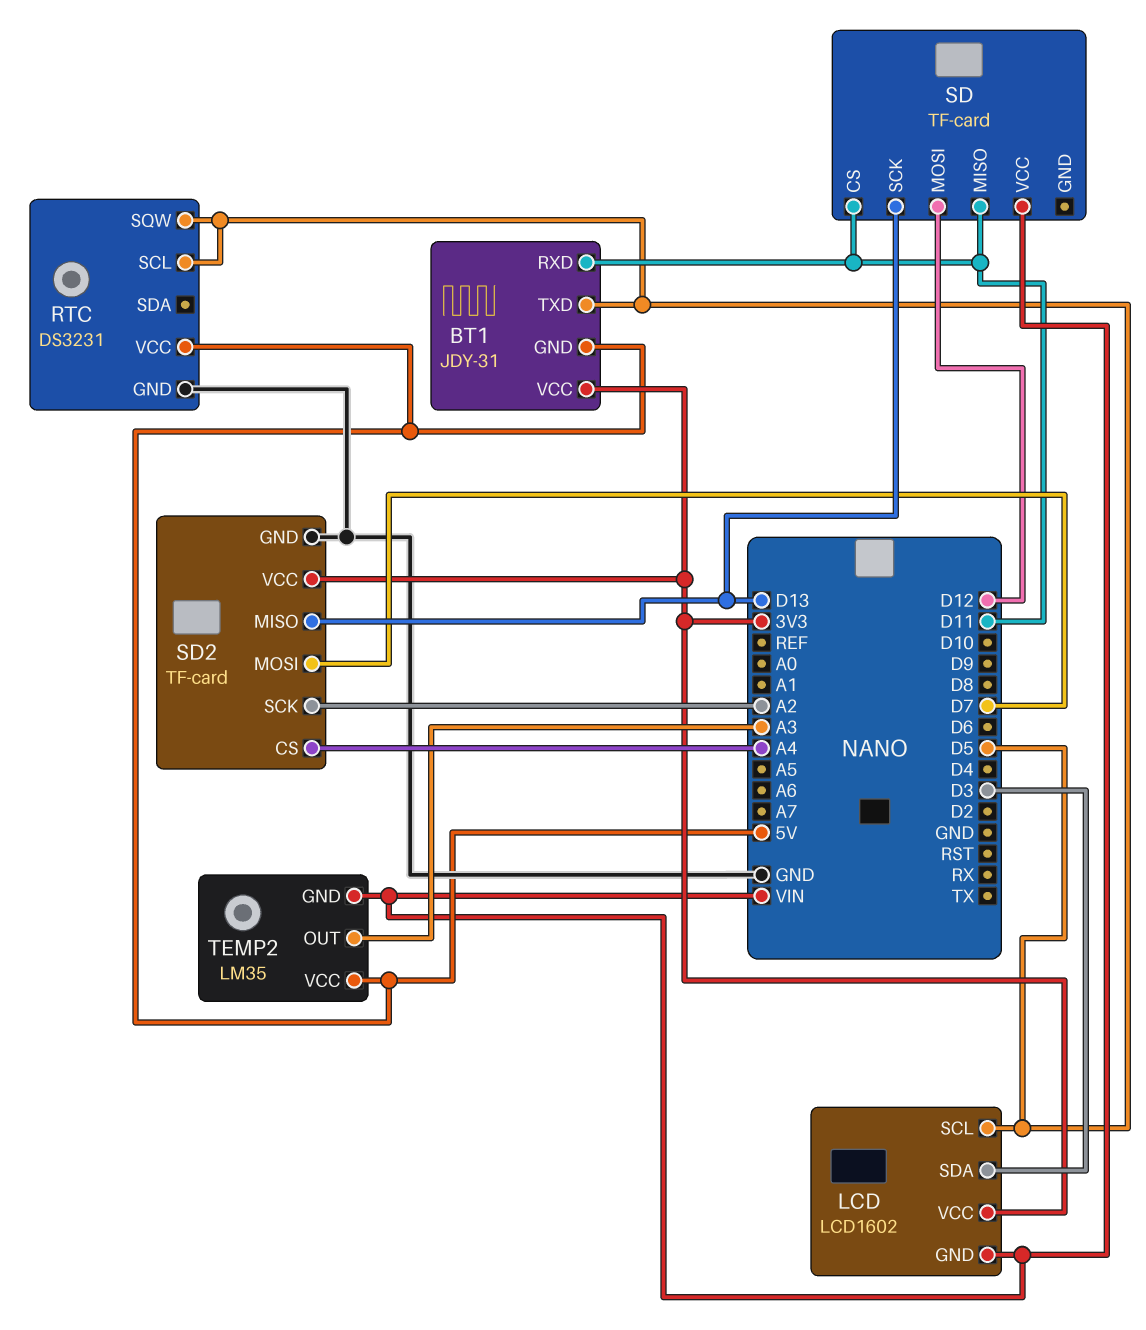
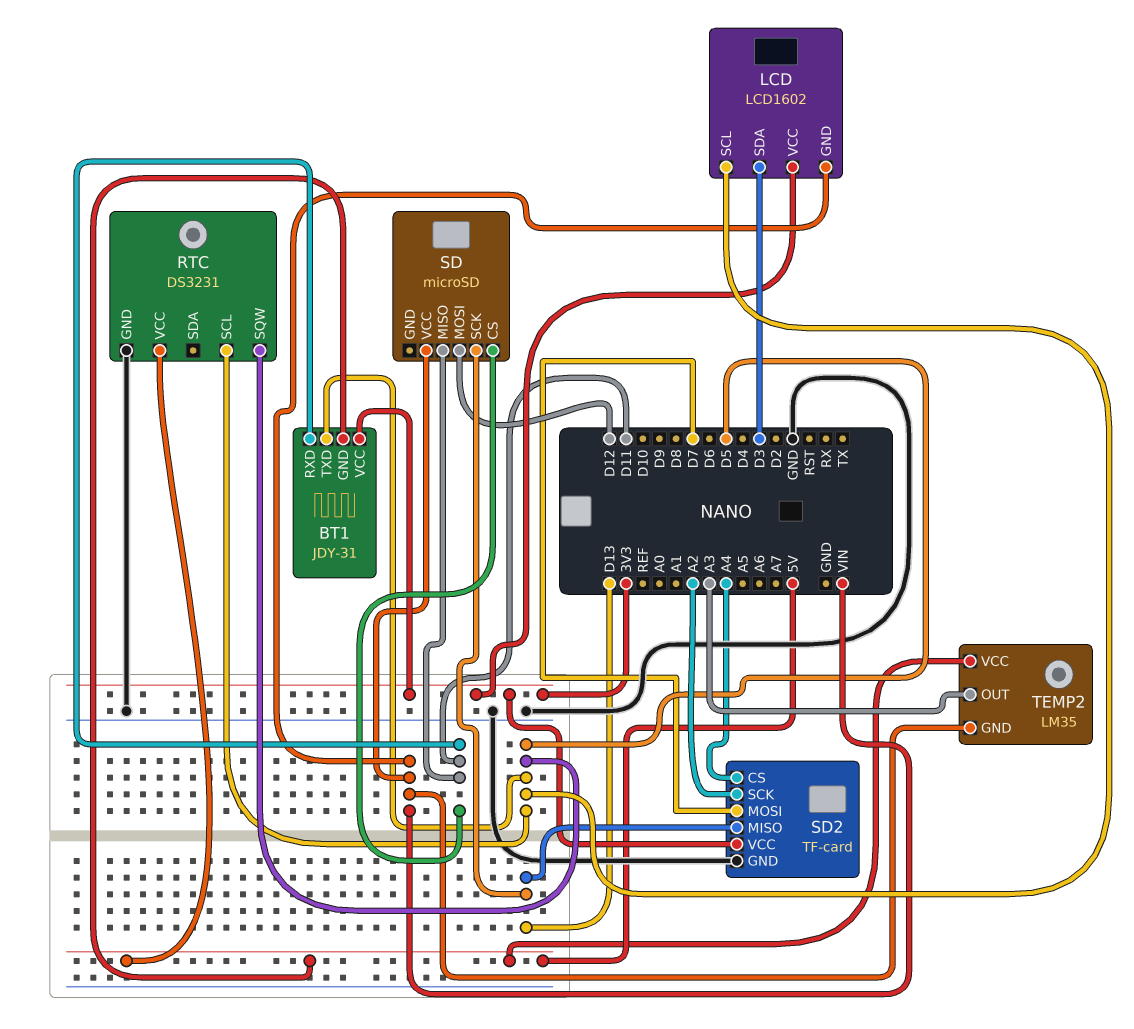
SD: TF-card -> microSD

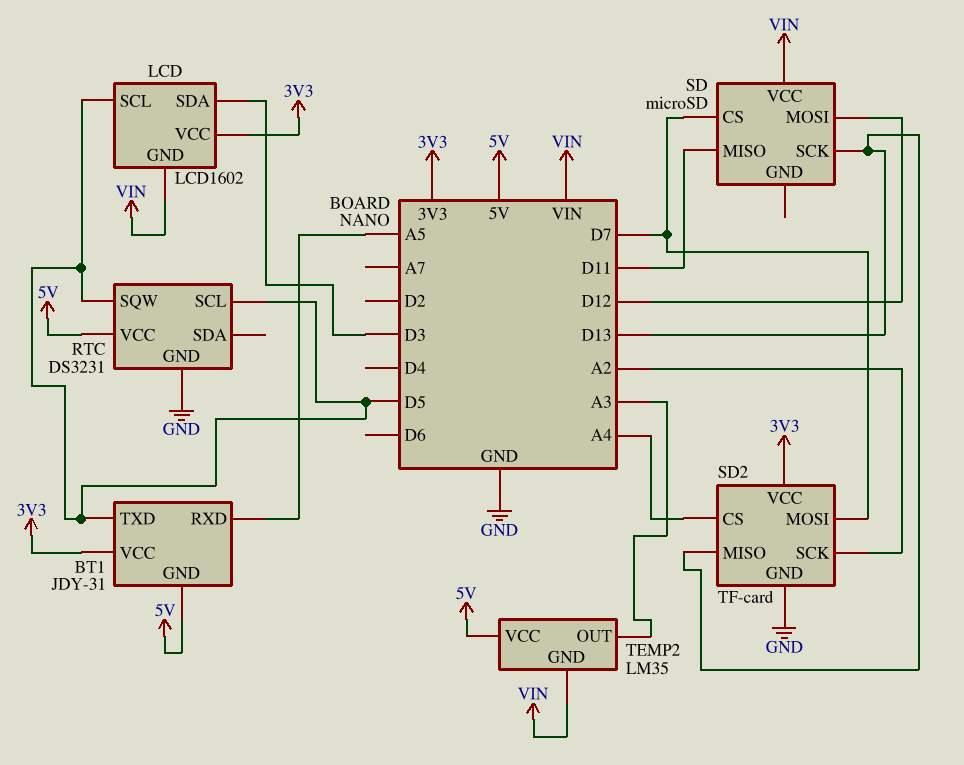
BT1 pin RXD: D11 -> A5
SD pin CS: D11 -> D7

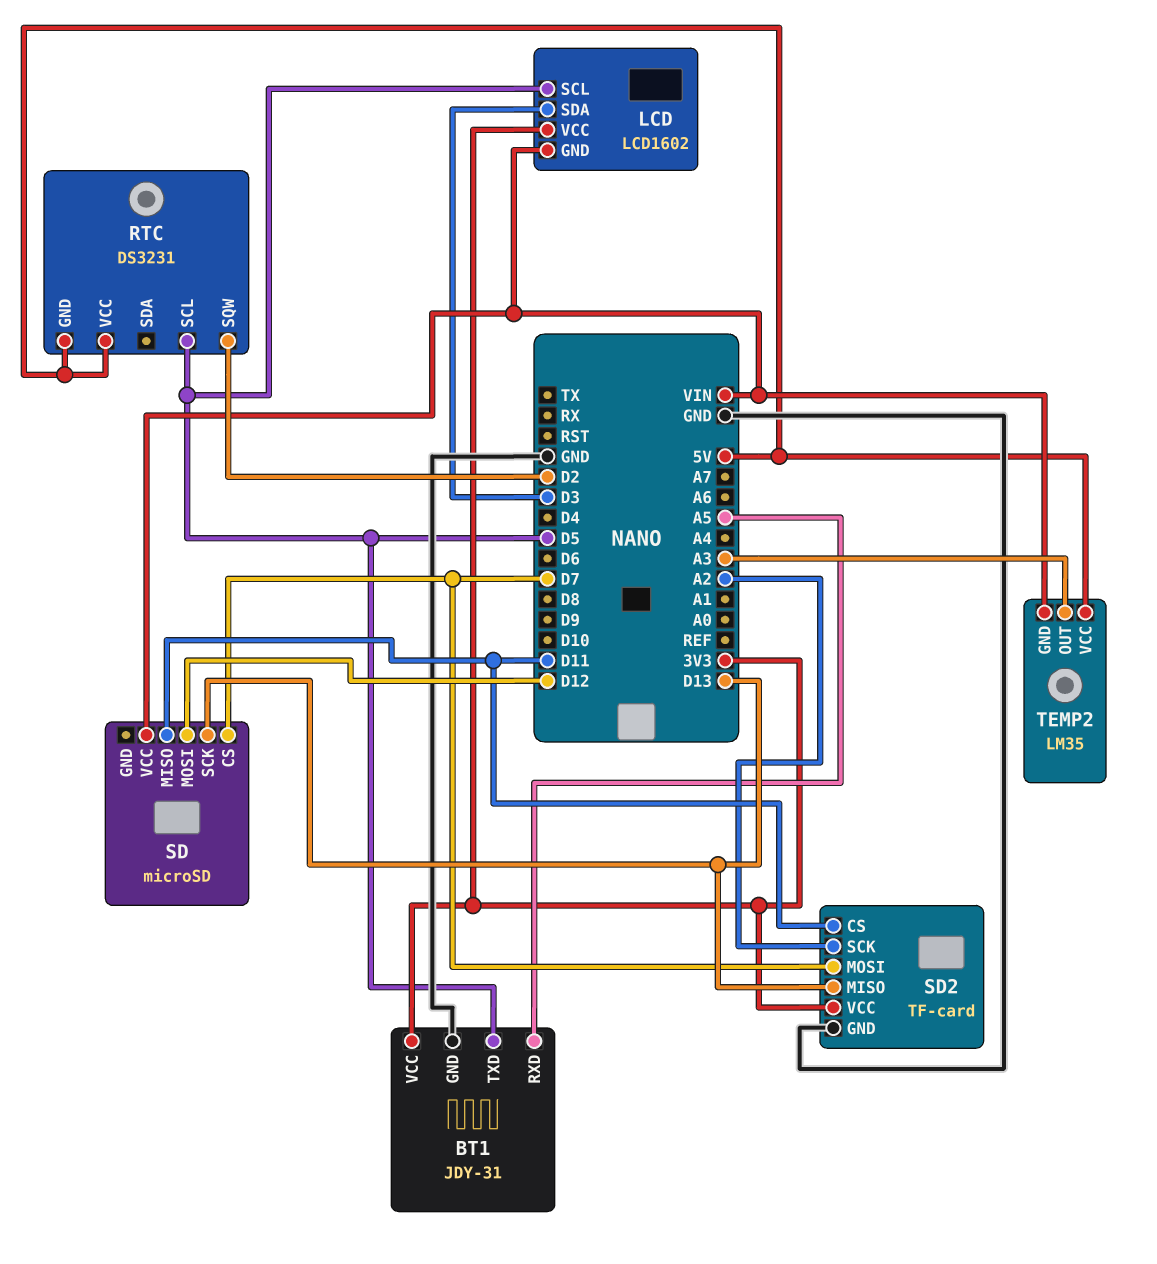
BT1 pin GND: 5V -> GND
RTC pin GND: GND -> 5V
RTC pin SQW: D5 -> D2
SD2 pin CS: A4 -> D11

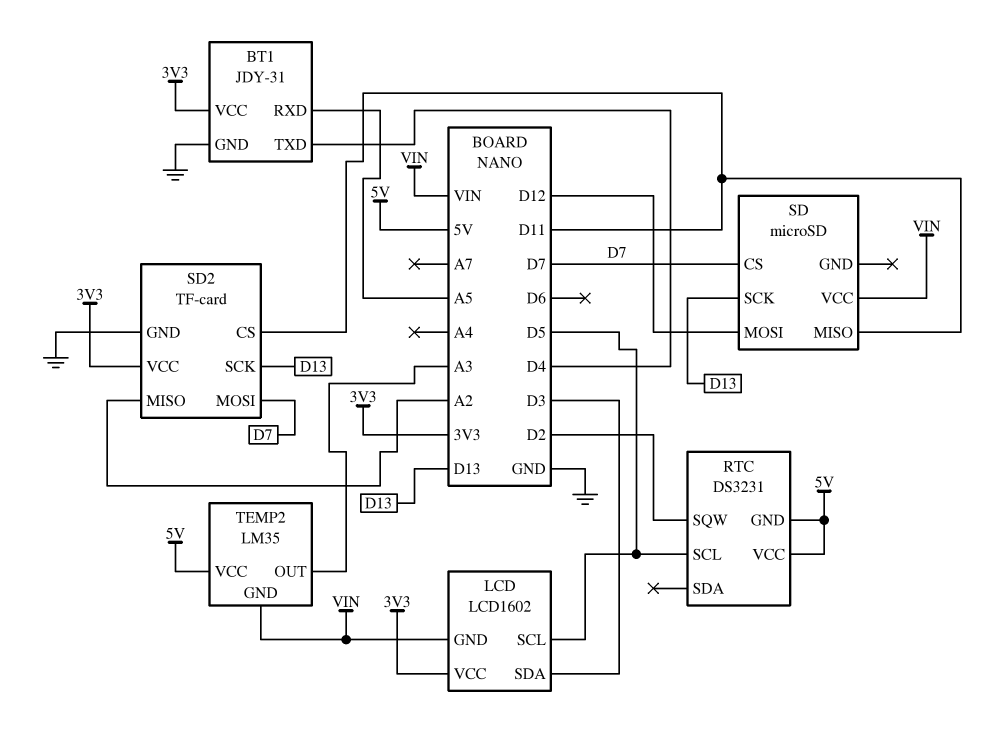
BT1 pin TXD: D5 -> D4
SD2 pin MISO: D13 -> A2
SD2 pin SCK: A2 -> D13

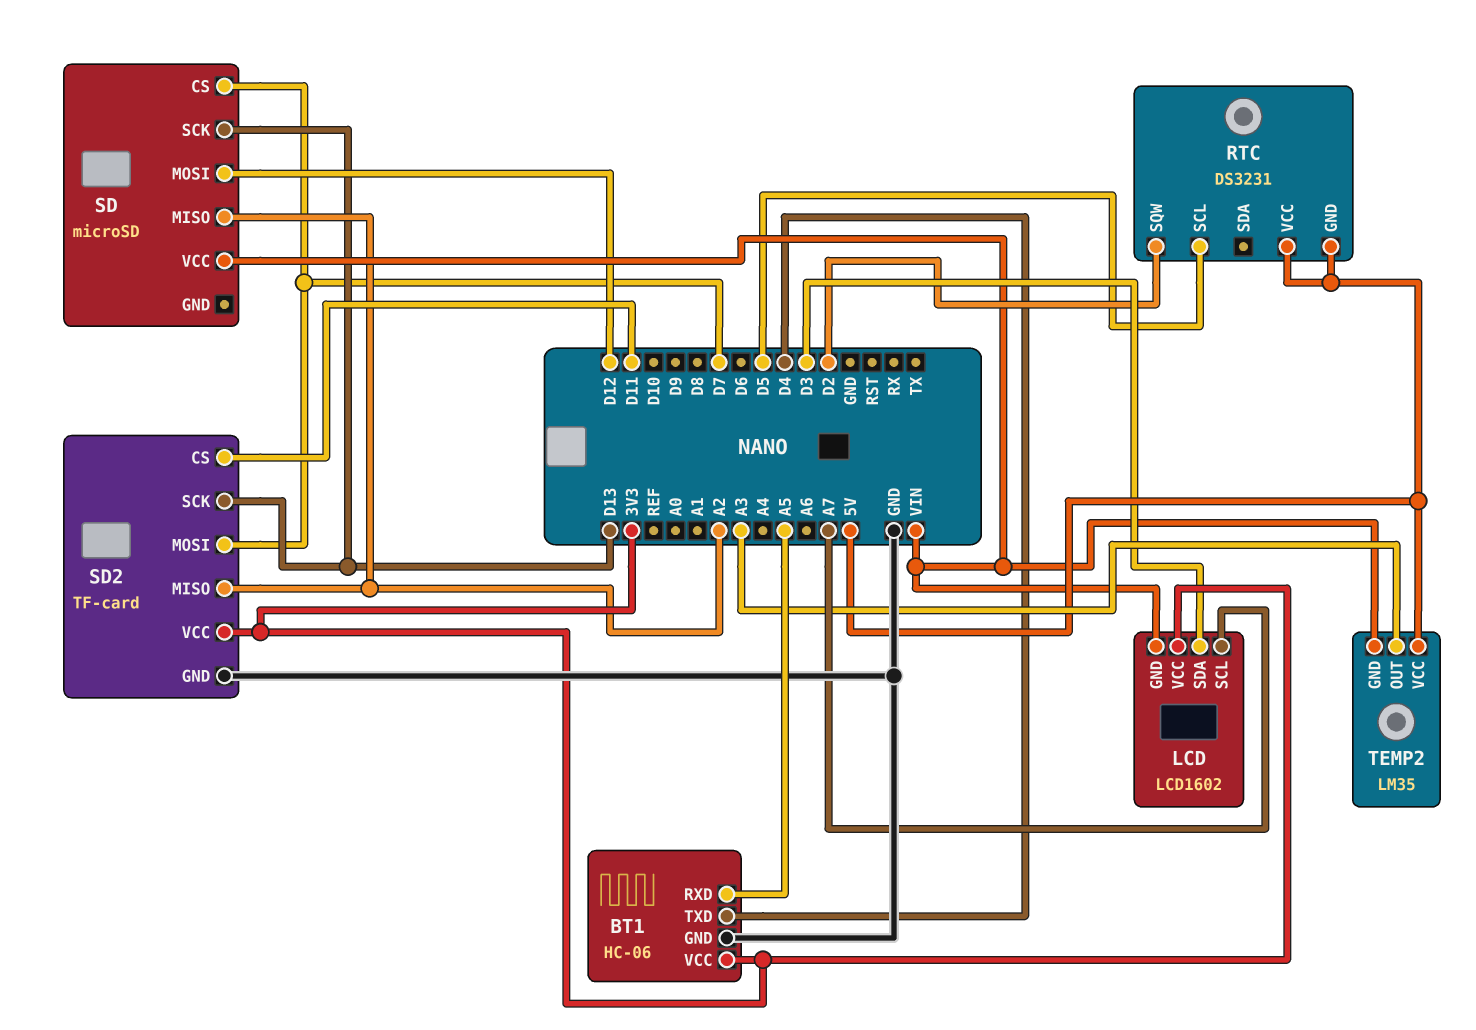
BT1: JDY-31 -> HC-06
LCD pin SCL: D5 -> A7
SD pin MISO: D11 -> A2

